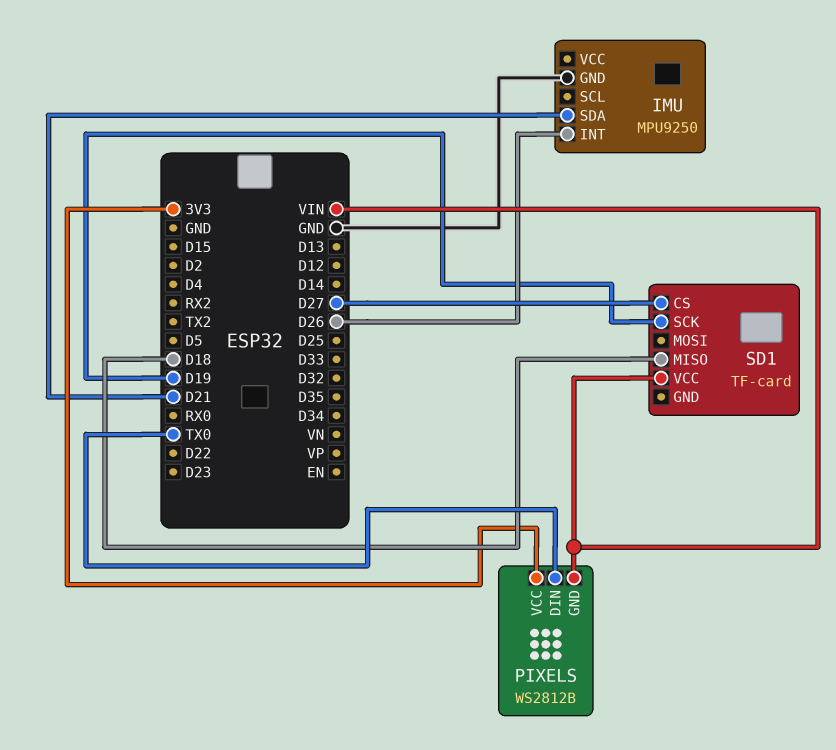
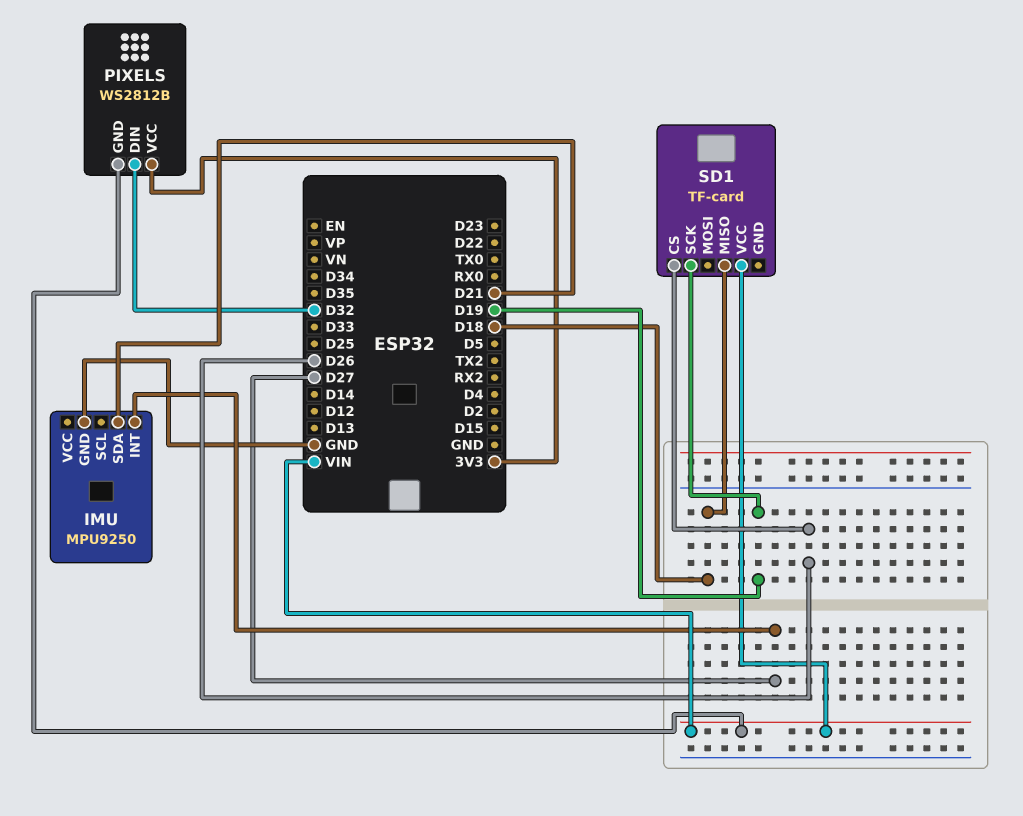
IMU pin INT: D26 -> D27
PIXELS pin DIN: TX0 -> D32
SD1 pin CS: D27 -> D26

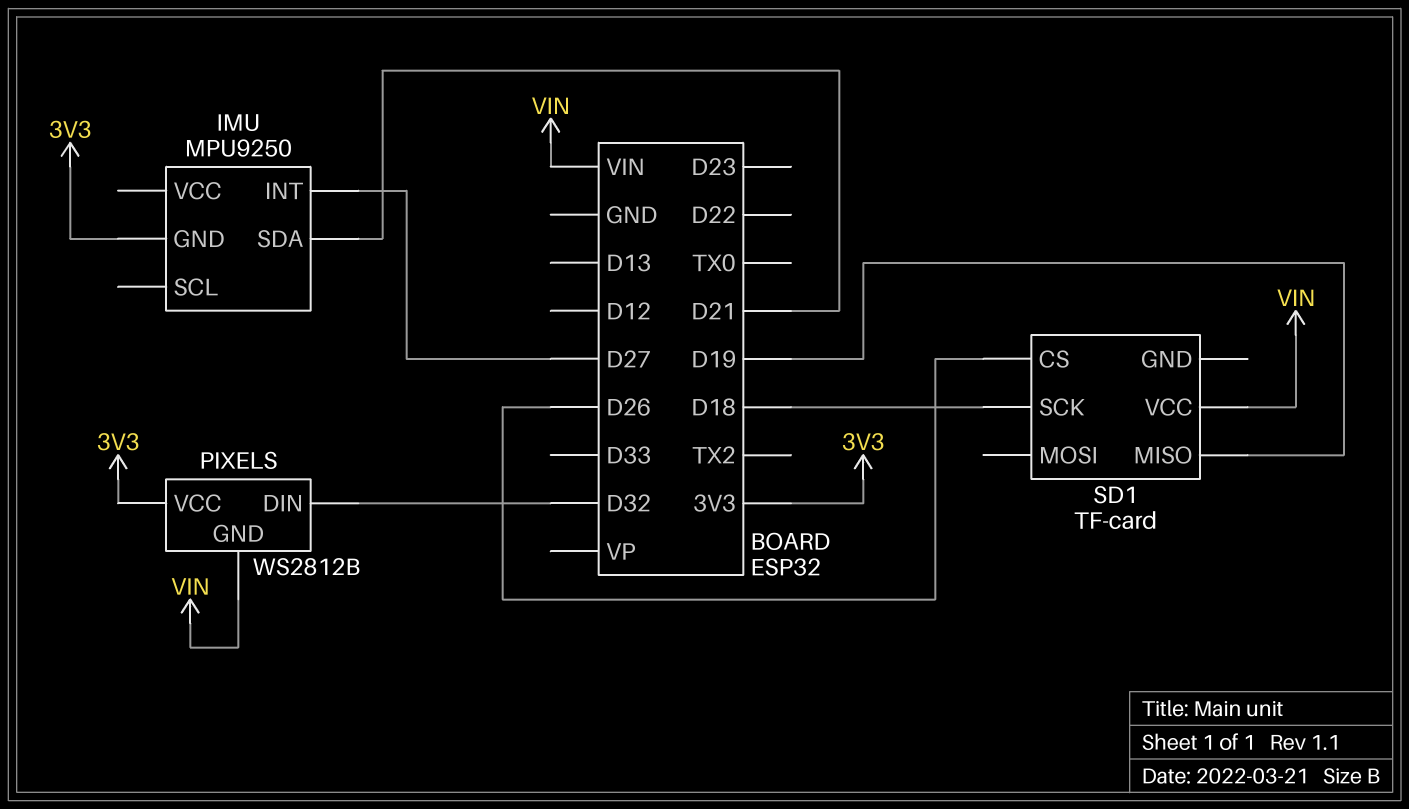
IMU pin GND: GND -> 3V3
SD1 pin MISO: D18 -> D19
SD1 pin SCK: D19 -> D18

